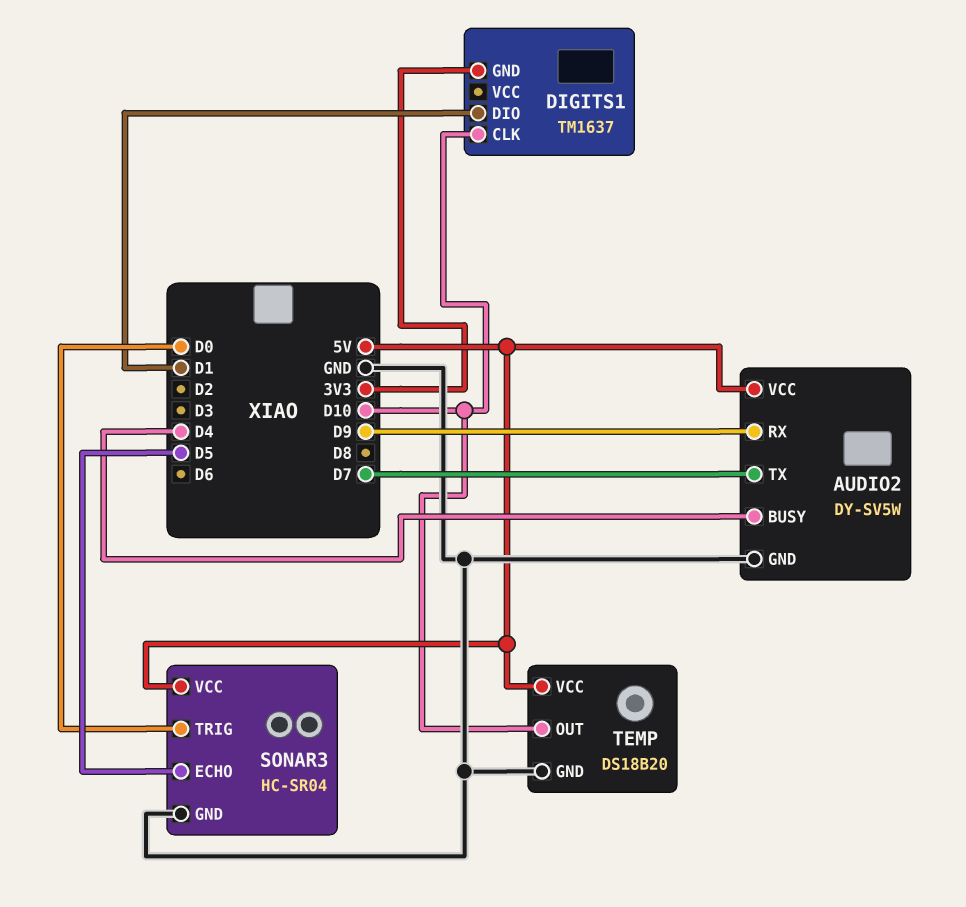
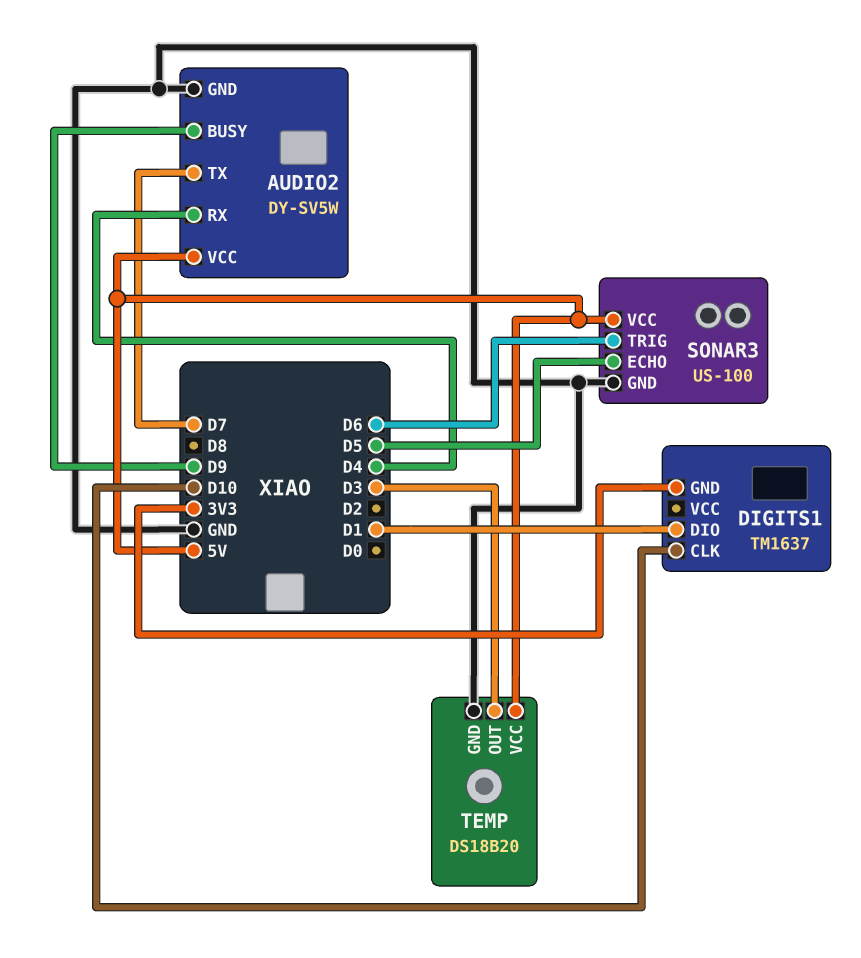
AUDIO2 pin BUSY: D4 -> D9
AUDIO2 pin RX: D9 -> D4
SONAR3: HC-SR04 -> US-100
SONAR3 pin TRIG: D0 -> D6
TEMP pin OUT: D10 -> D3

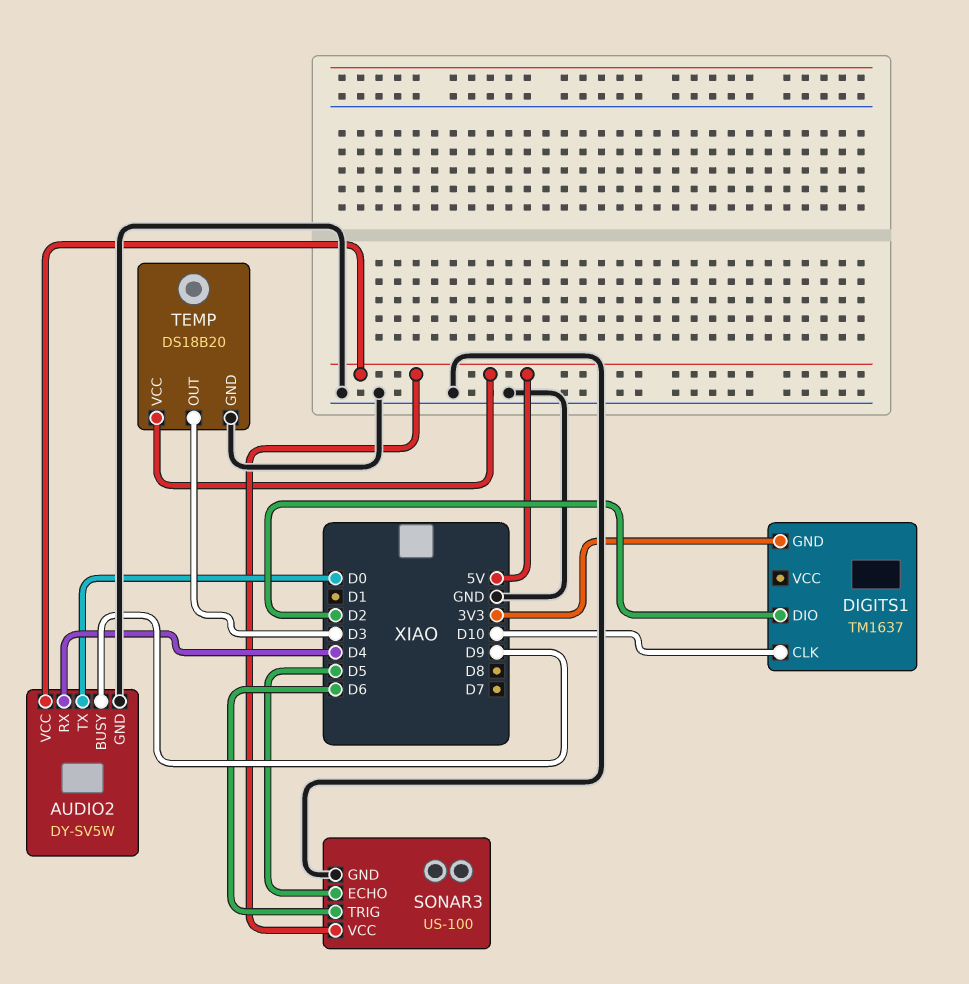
AUDIO2 pin TX: D7 -> D0
DIGITS1 pin DIO: D1 -> D2

